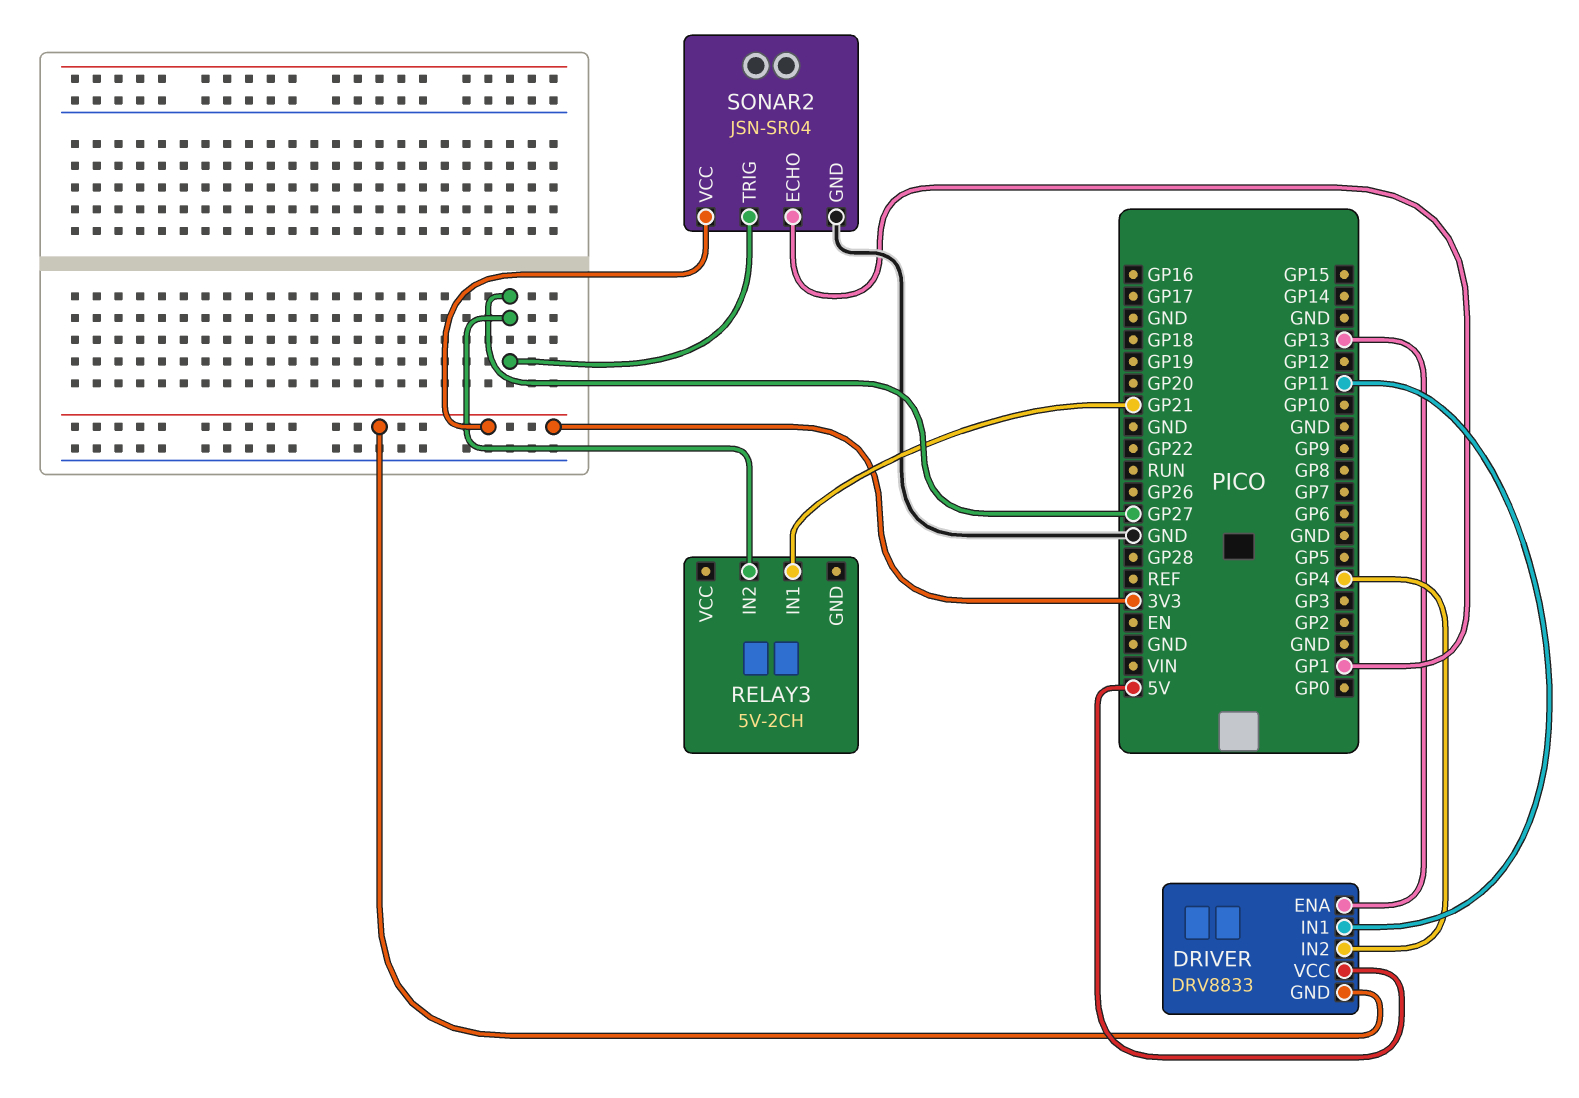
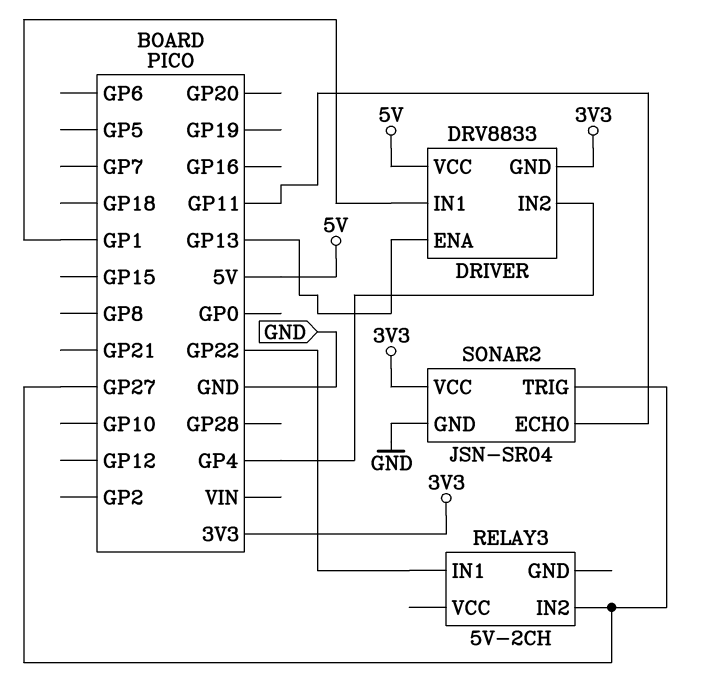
DRIVER pin IN1: GP11 -> GP1
RELAY3 pin IN1: GP21 -> GP22
SONAR2 pin ECHO: GP1 -> GP11

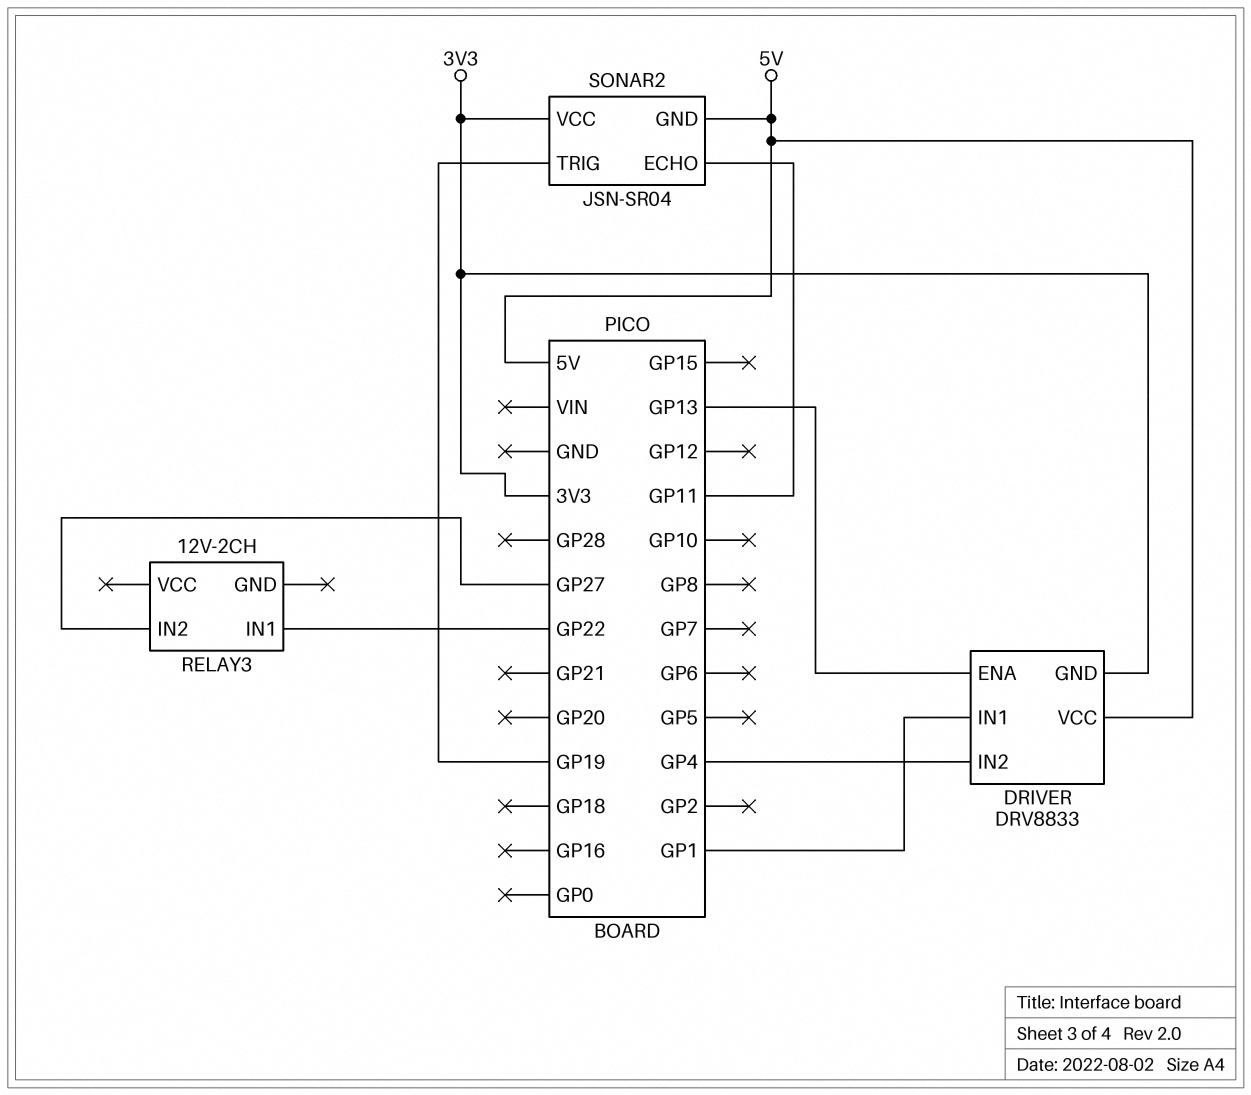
RELAY3: 5V-2CH -> 12V-2CH
SONAR2 pin GND: GND -> 5V
SONAR2 pin TRIG: GP27 -> GP19

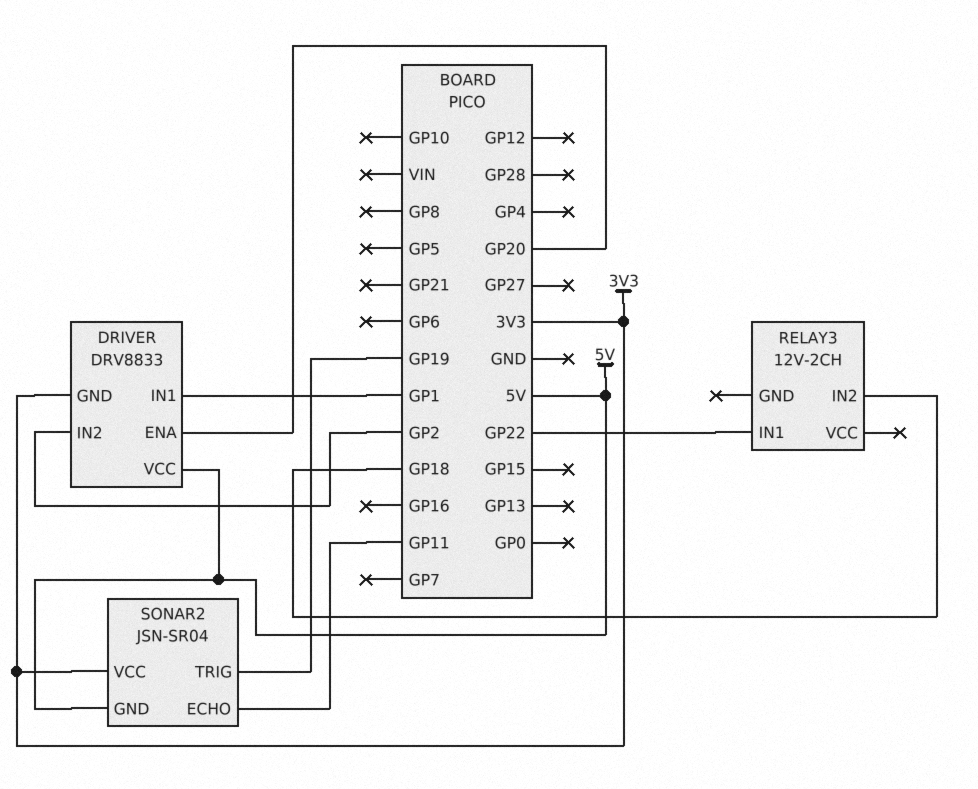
DRIVER pin ENA: GP13 -> GP20
DRIVER pin IN2: GP4 -> GP2
RELAY3 pin IN2: GP27 -> GP18

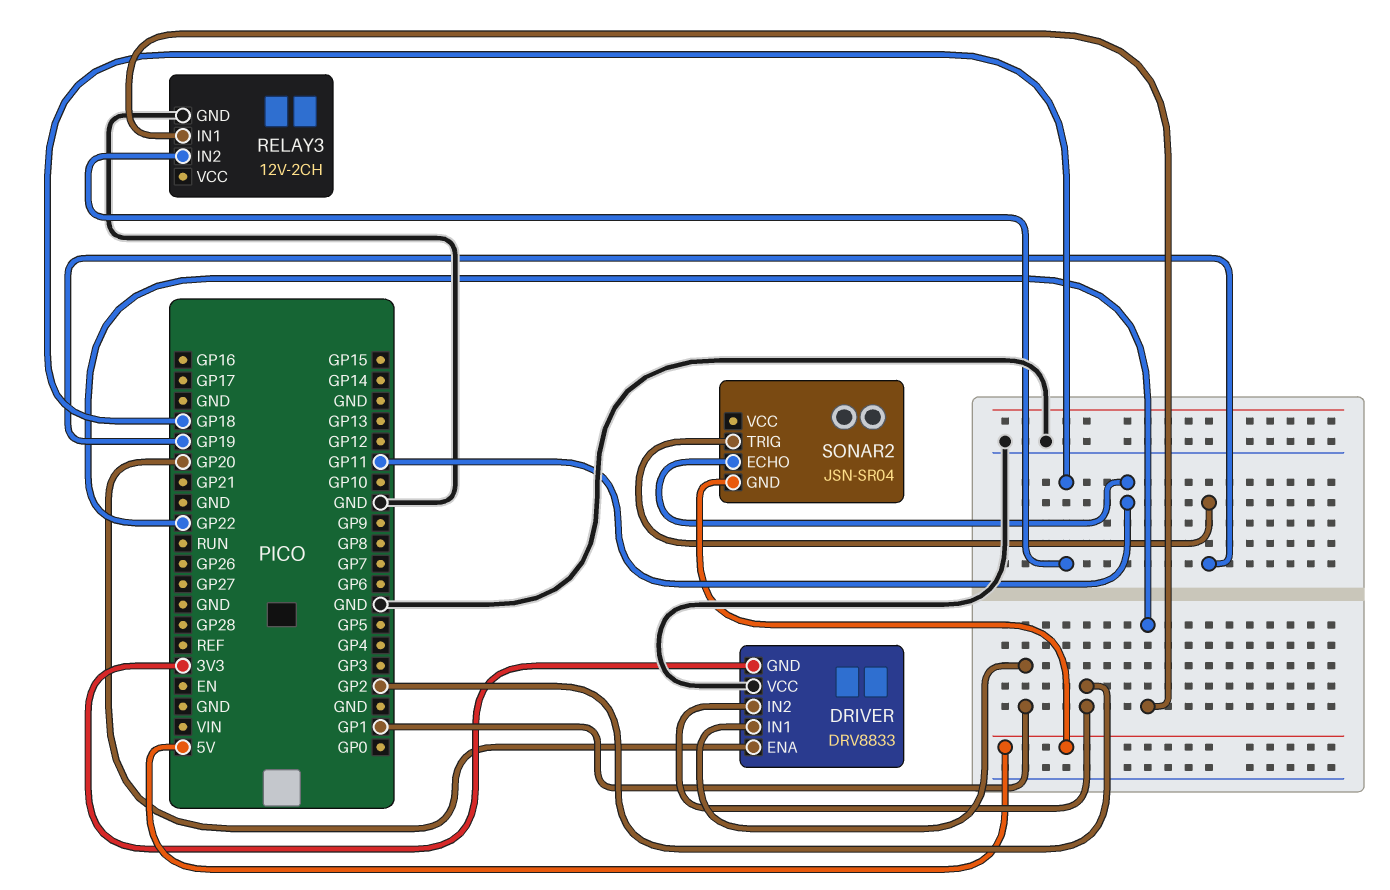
DRIVER pin VCC: 5V -> GND
RELAY3 pin GND: none -> GND
SONAR2 pin VCC: 3V3 -> none

